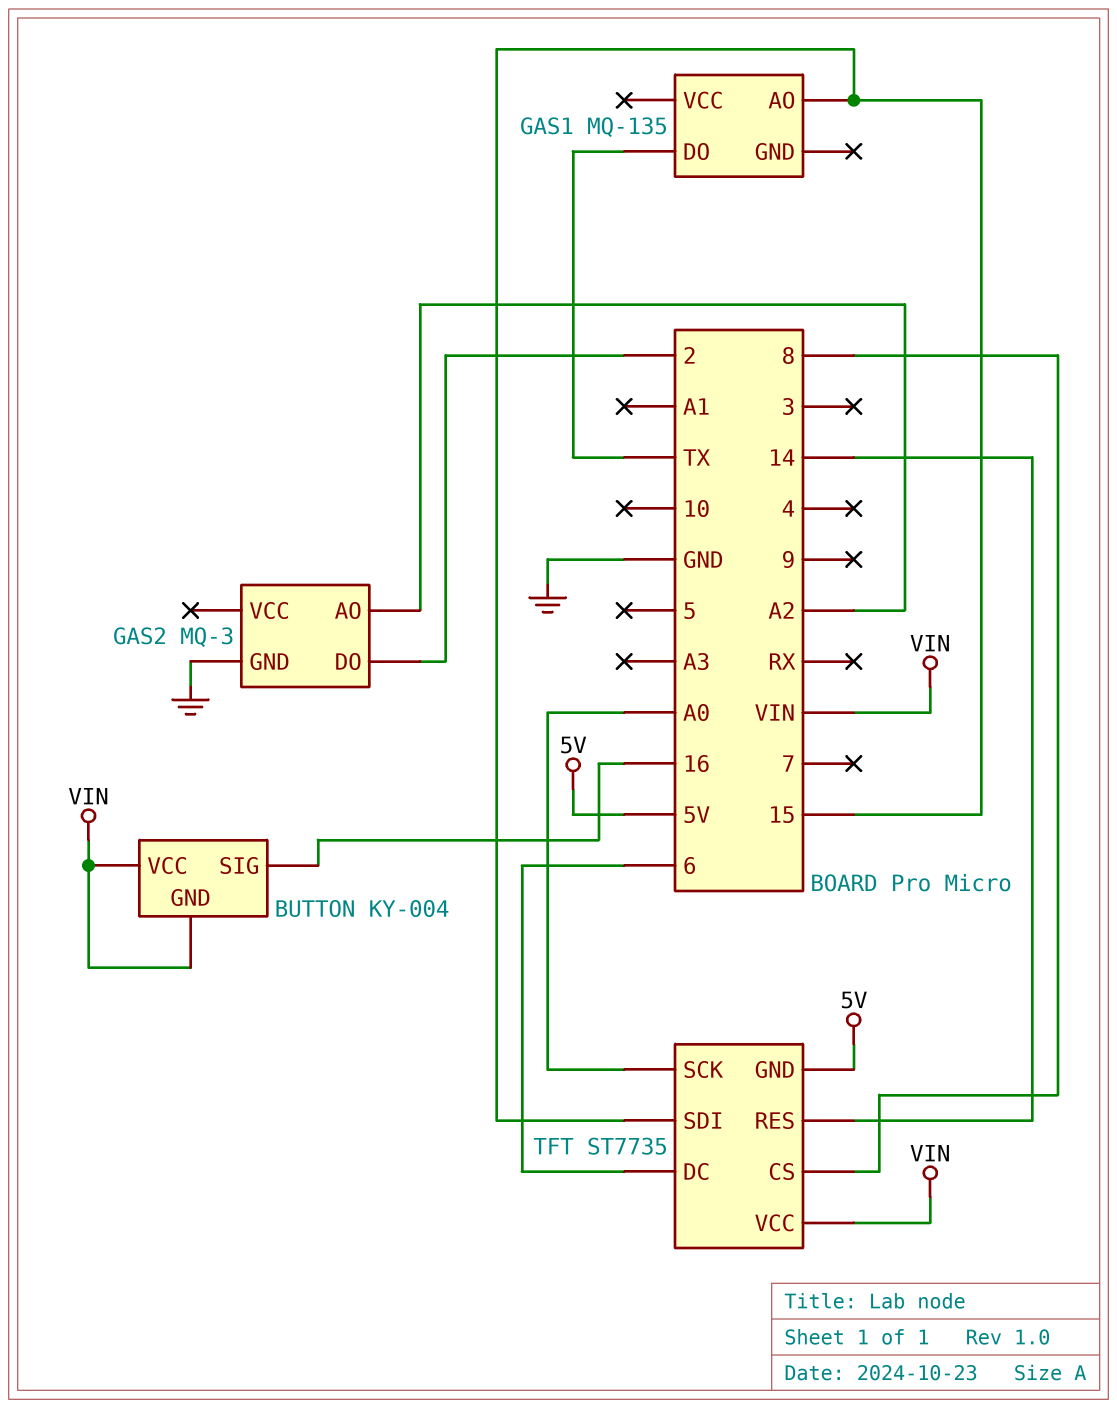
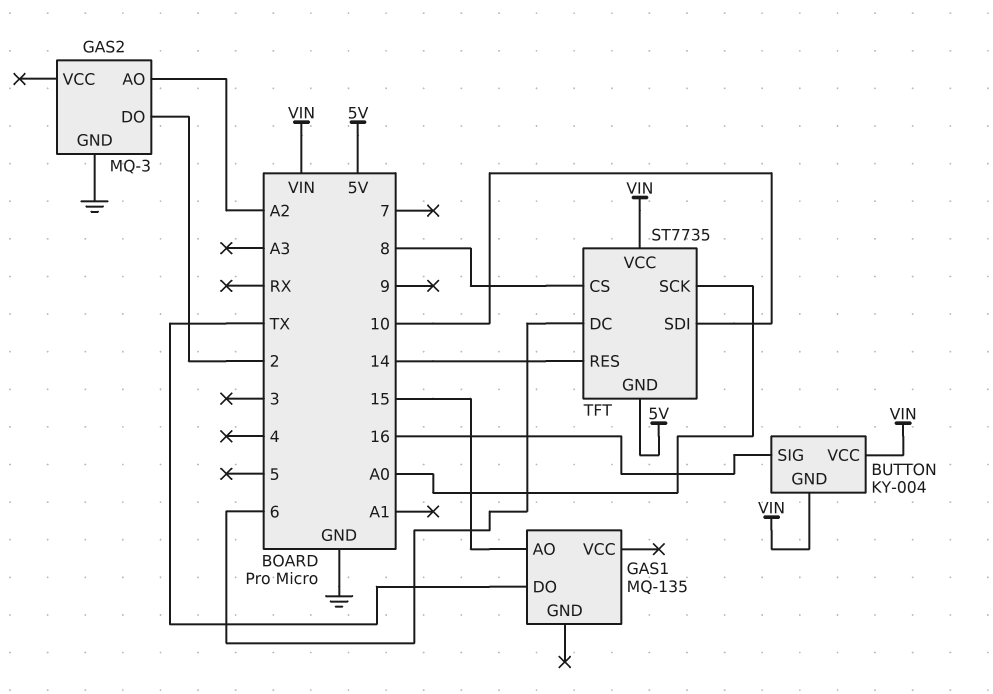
TFT pin SDI: 15 -> 10

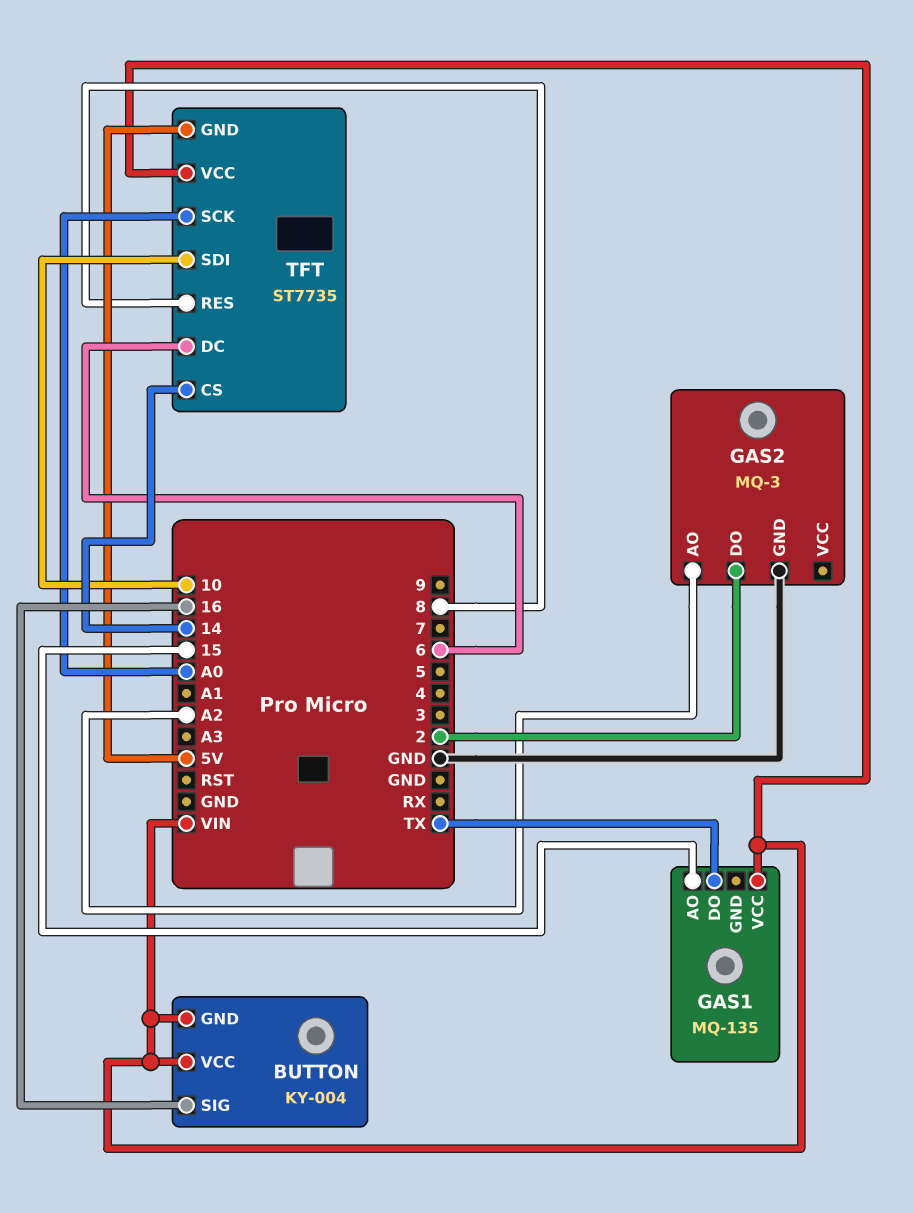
GAS1 pin VCC: none -> VIN
TFT pin CS: 8 -> 14
TFT pin RES: 14 -> 8

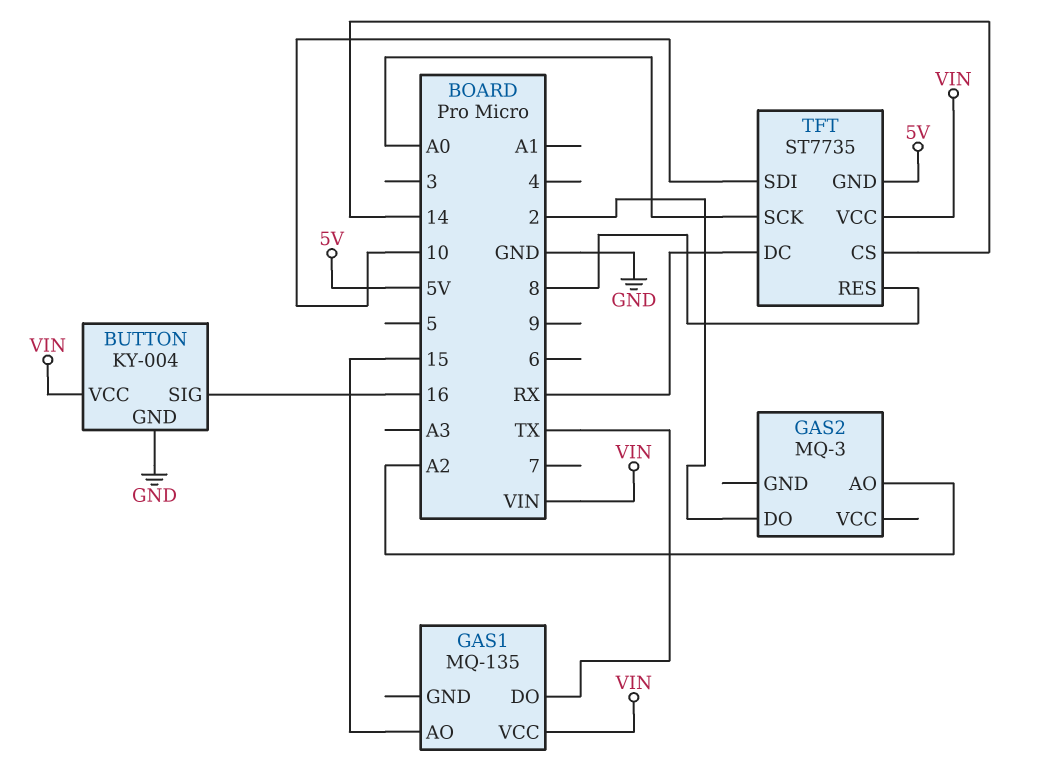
BUTTON pin GND: VIN -> GND
GAS2 pin GND: GND -> none
TFT pin DC: 6 -> RX

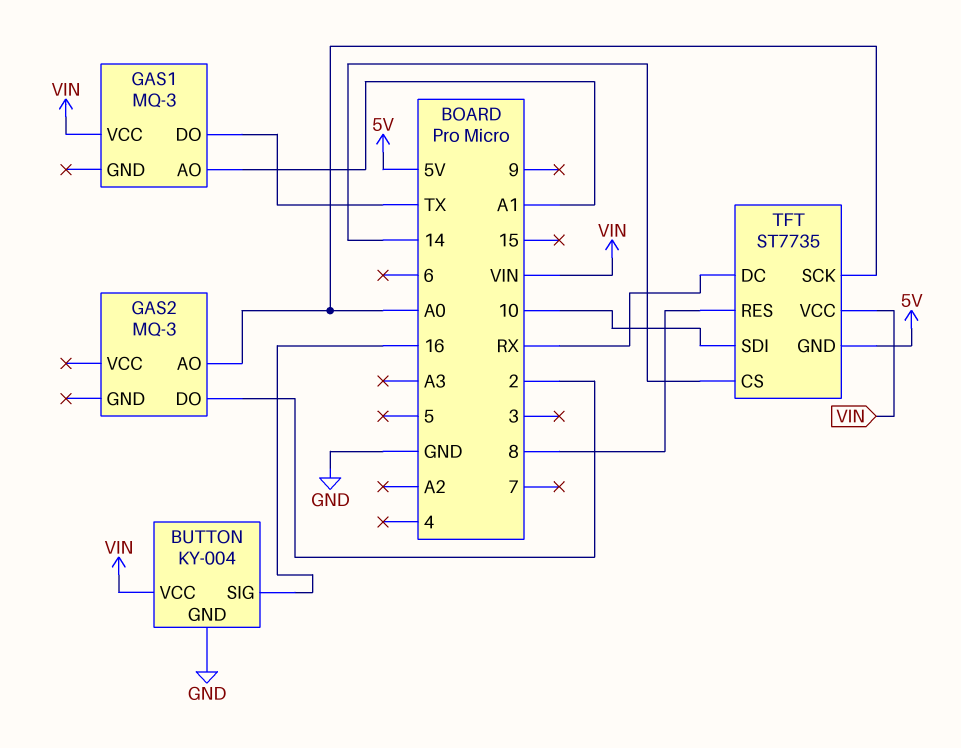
GAS1: MQ-135 -> MQ-3
GAS1 pin AO: 15 -> A1
GAS2 pin AO: A2 -> A0

